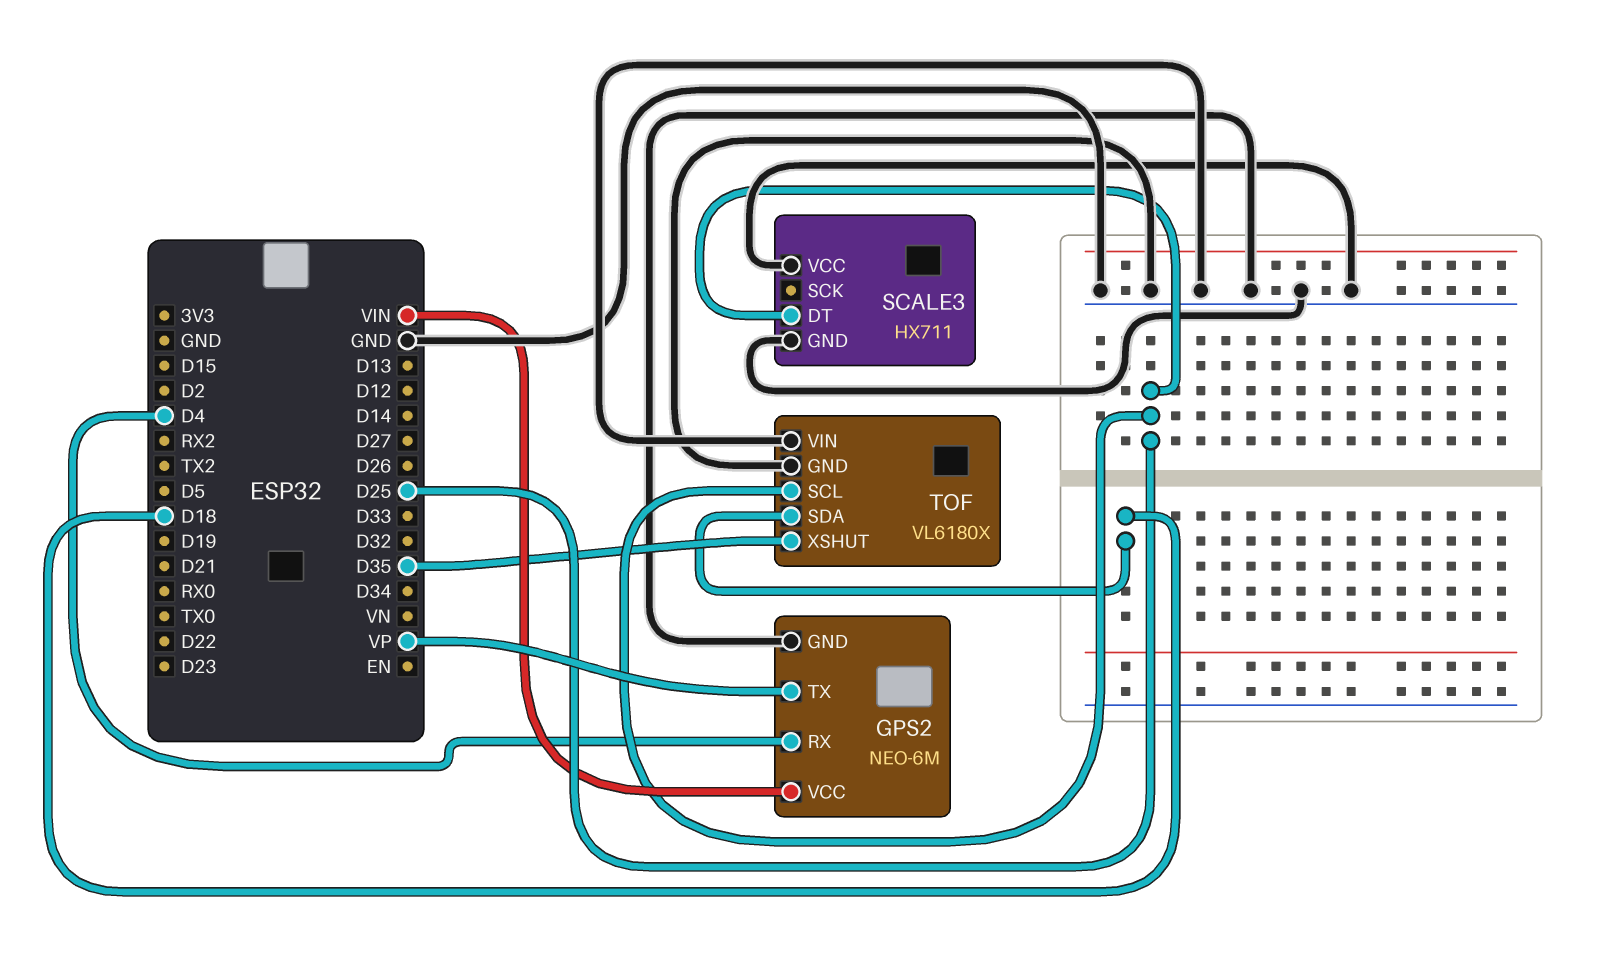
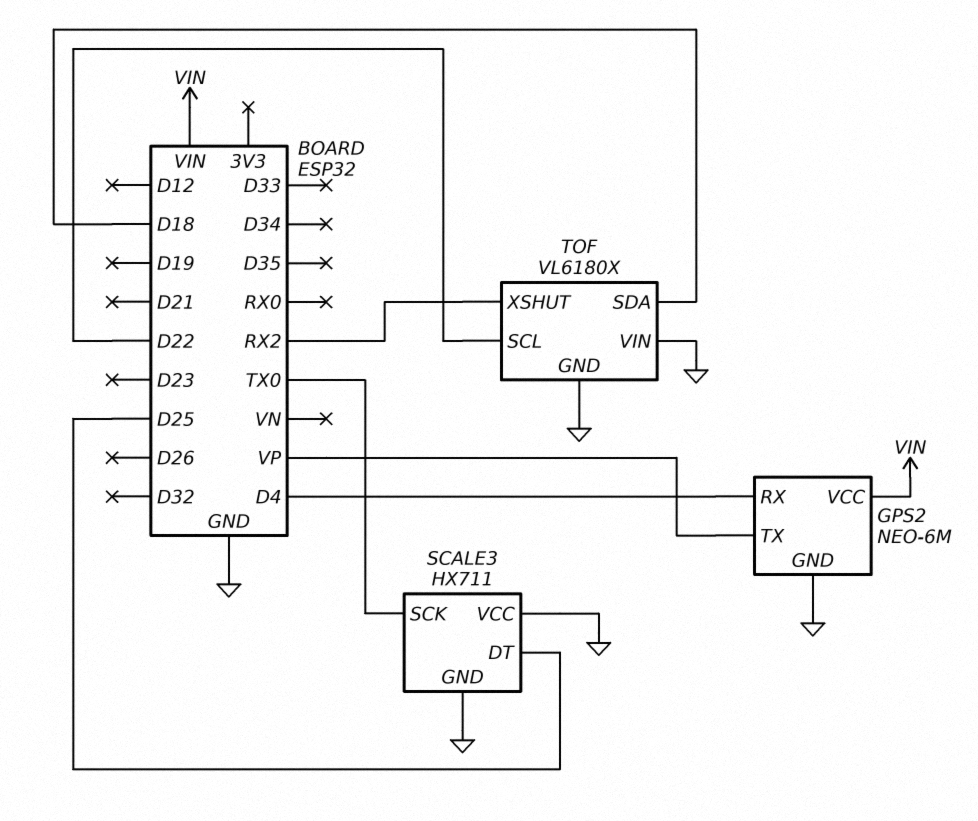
SCALE3 pin SCK: none -> TX0
TOF pin SCL: D25 -> D22
TOF pin XSHUT: D35 -> RX2

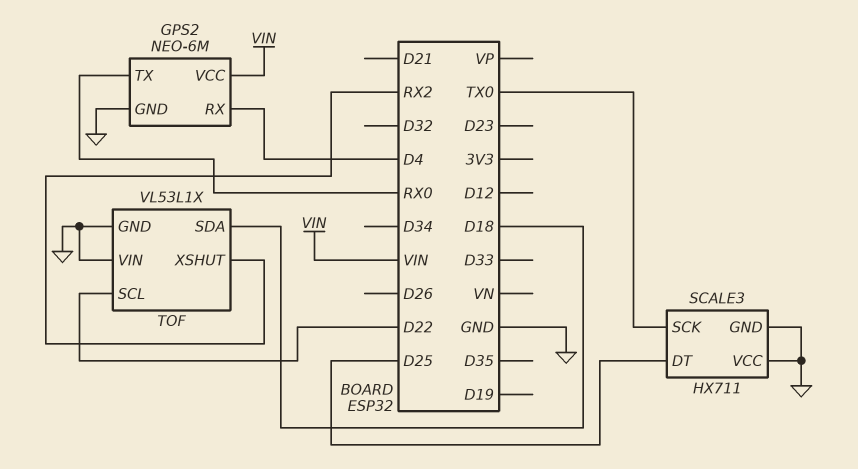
GPS2 pin TX: VP -> RX0
TOF: VL6180X -> VL53L1X

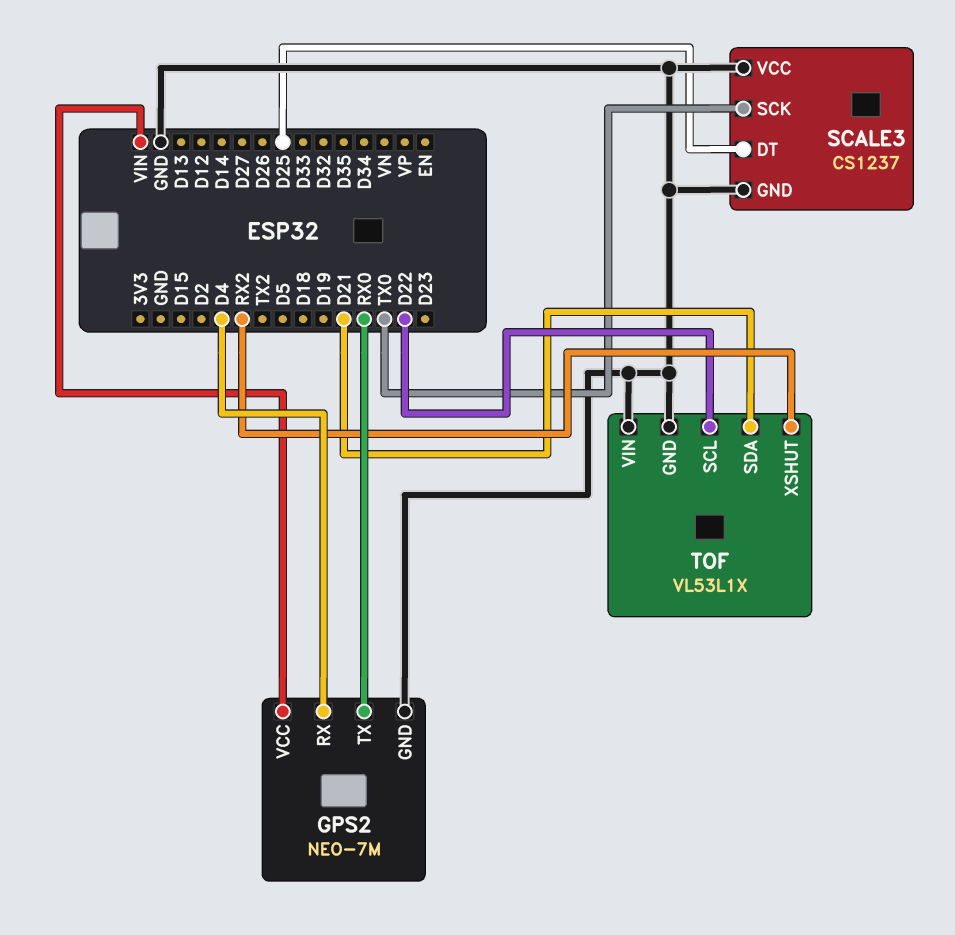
GPS2: NEO-6M -> NEO-7M
SCALE3: HX711 -> CS1237
TOF pin SDA: D18 -> D21

